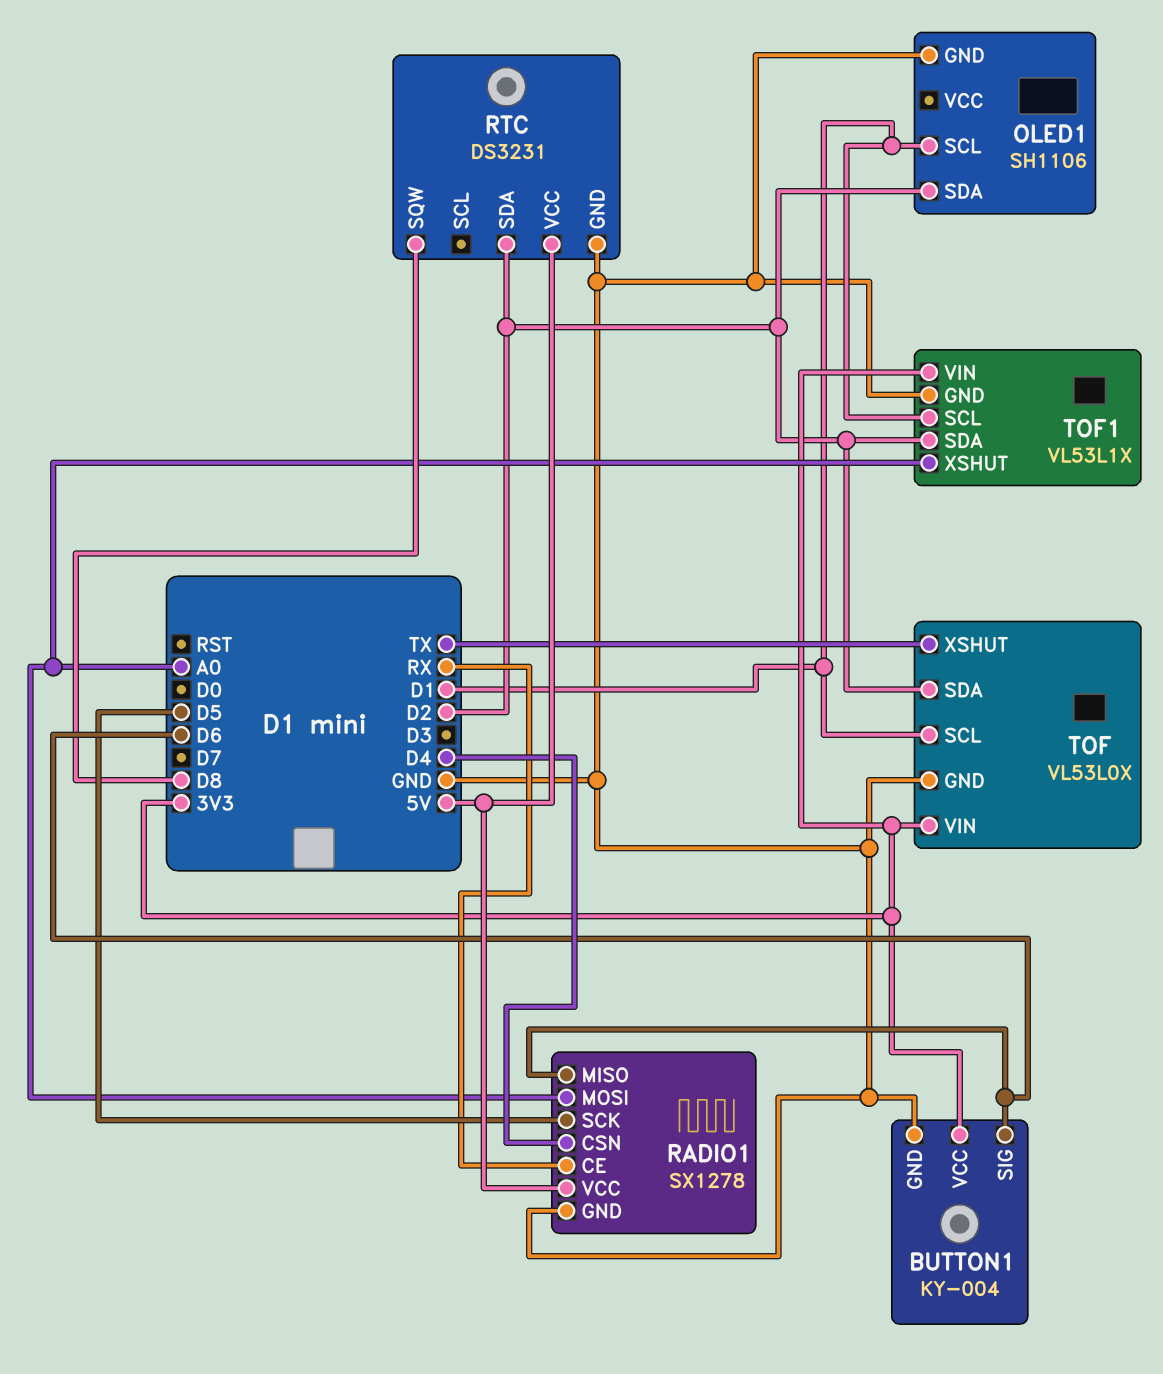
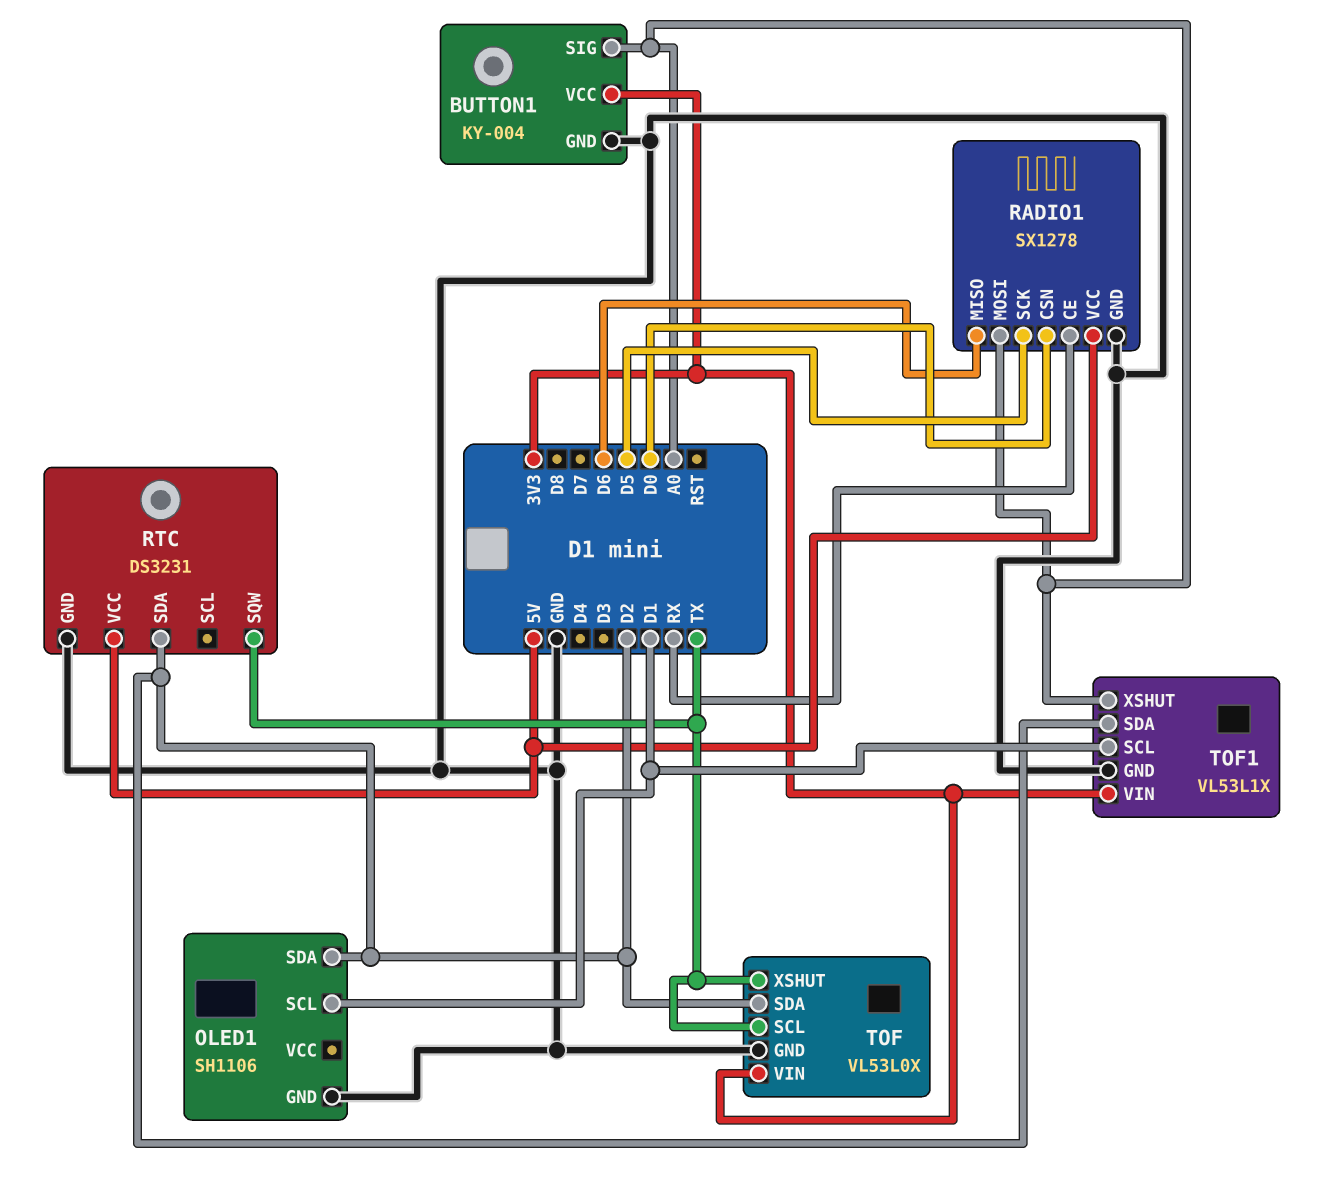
BUTTON1 pin SIG: D6 -> A0
RADIO1 pin CSN: D4 -> D0
RTC pin SQW: D8 -> TX
TOF pin SCL: D1 -> TX

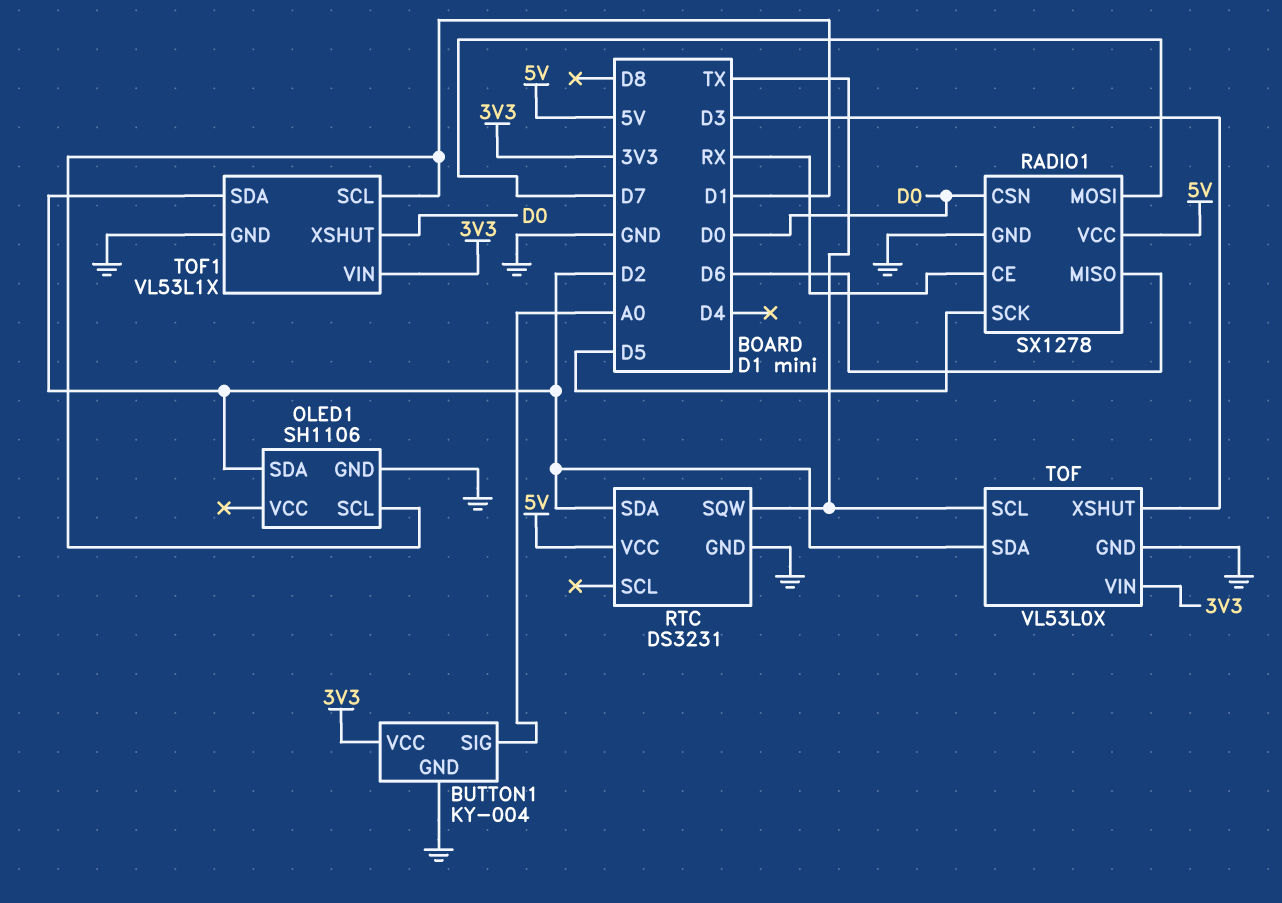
RADIO1 pin MOSI: A0 -> D7
TOF pin XSHUT: TX -> D3
TOF1 pin XSHUT: A0 -> D0

